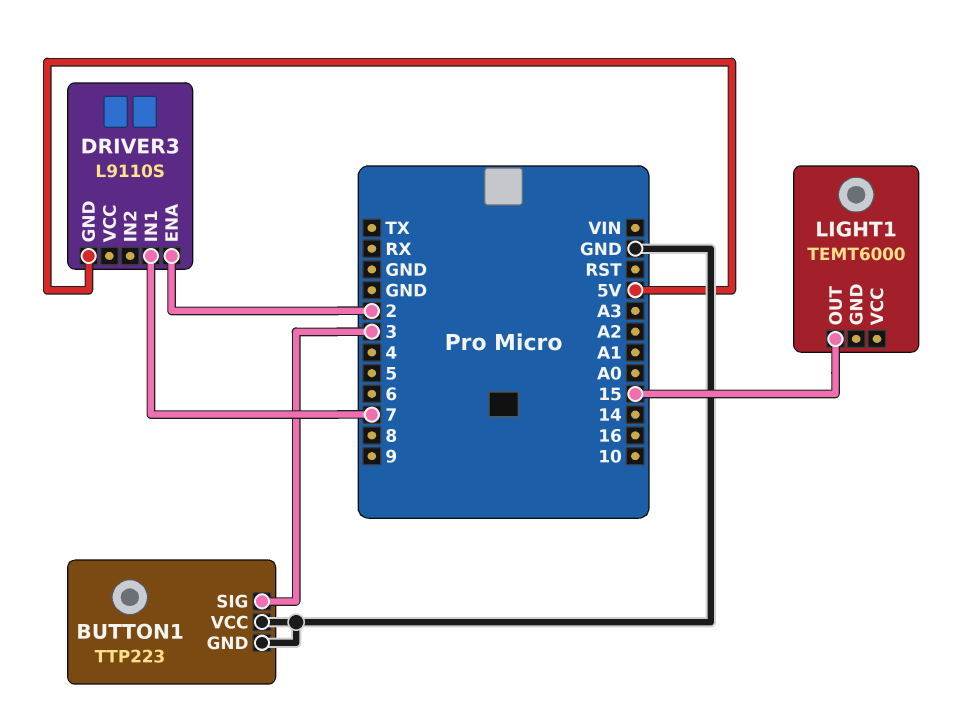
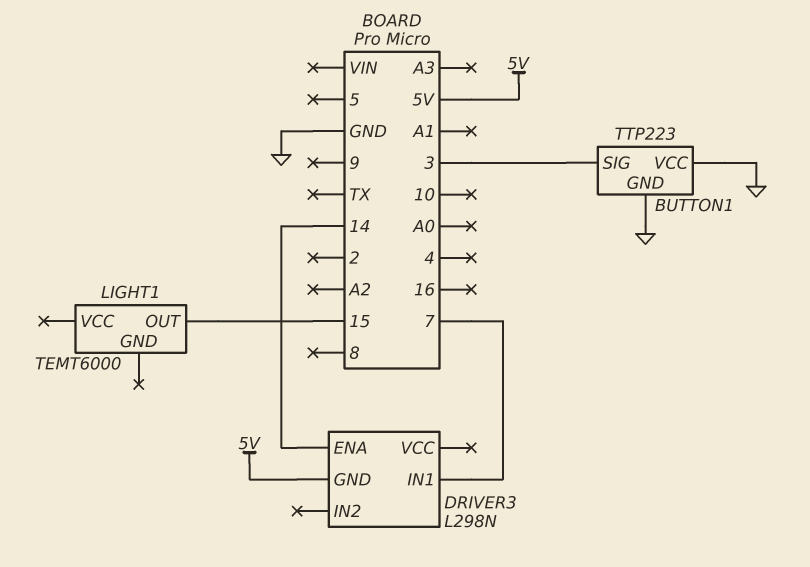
DRIVER3: L9110S -> L298N
DRIVER3 pin ENA: 2 -> 14

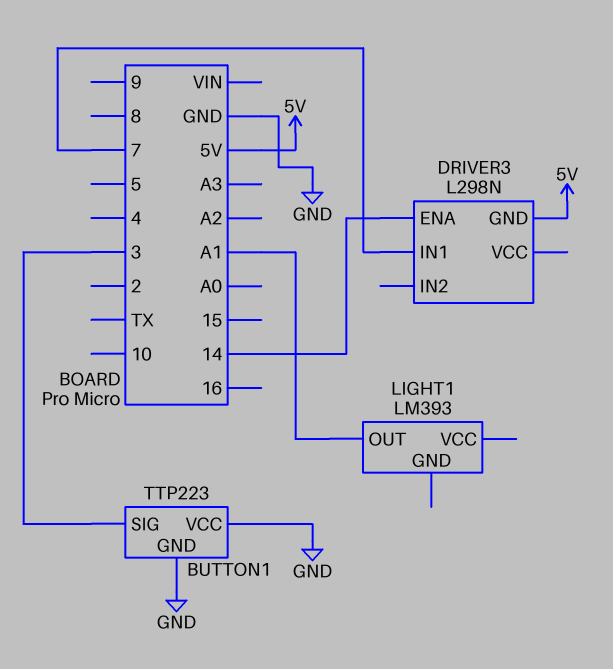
LIGHT1: TEMT6000 -> LM393
LIGHT1 pin OUT: 15 -> A1

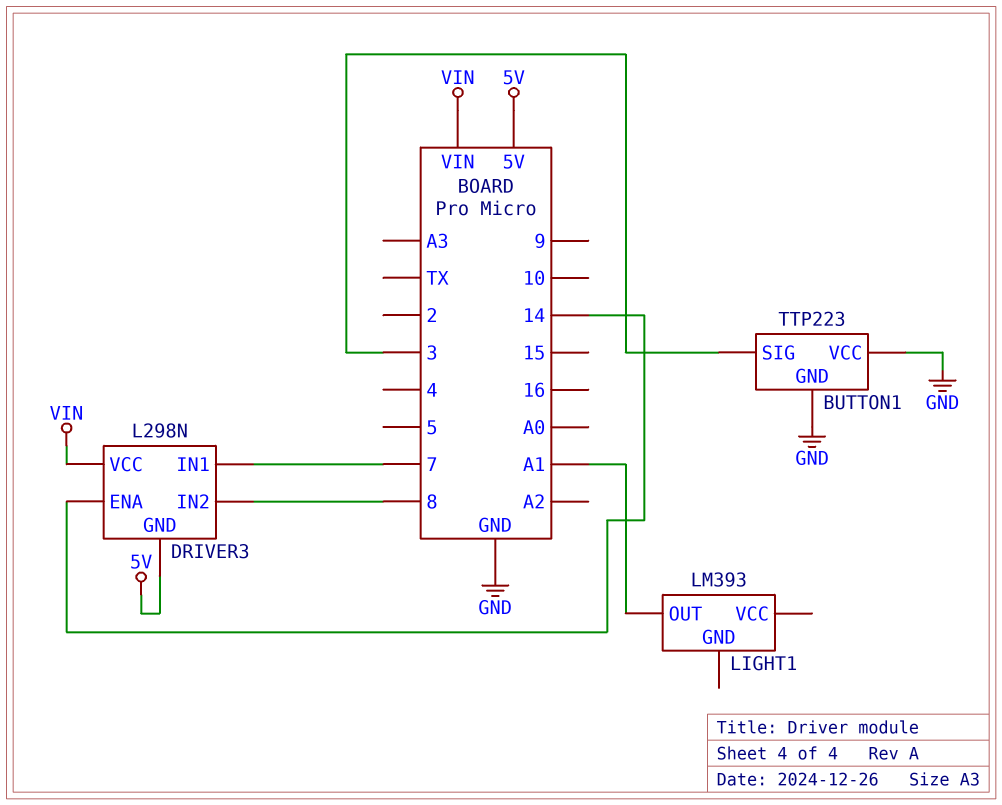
DRIVER3 pin IN2: none -> 8
DRIVER3 pin VCC: none -> VIN

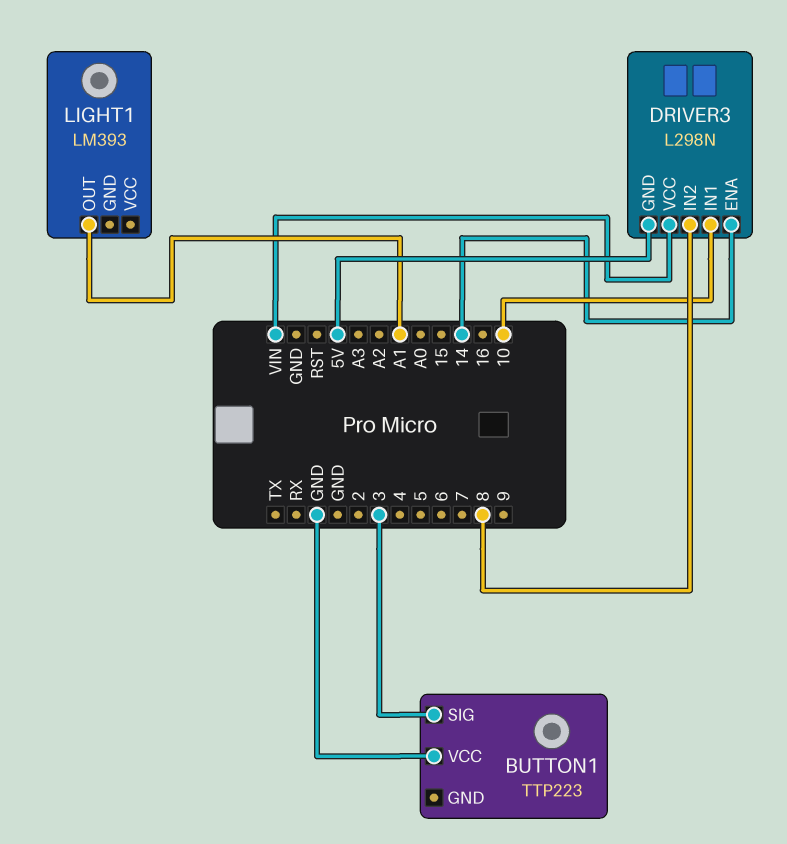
BUTTON1 pin GND: GND -> none
DRIVER3 pin IN1: 7 -> 10

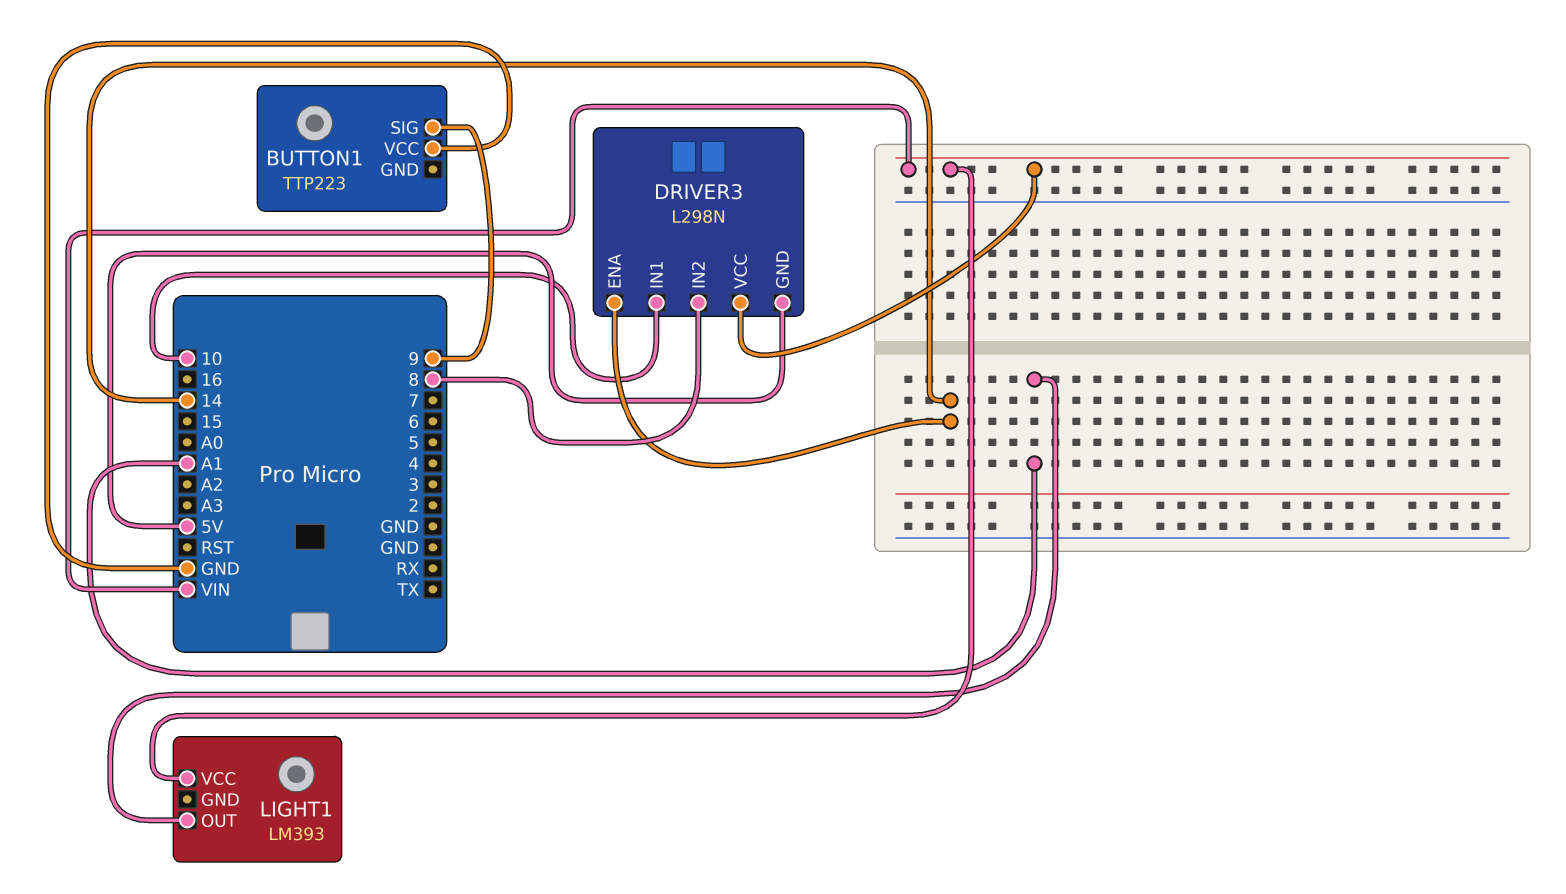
BUTTON1 pin SIG: 3 -> 9
LIGHT1 pin VCC: none -> VIN

